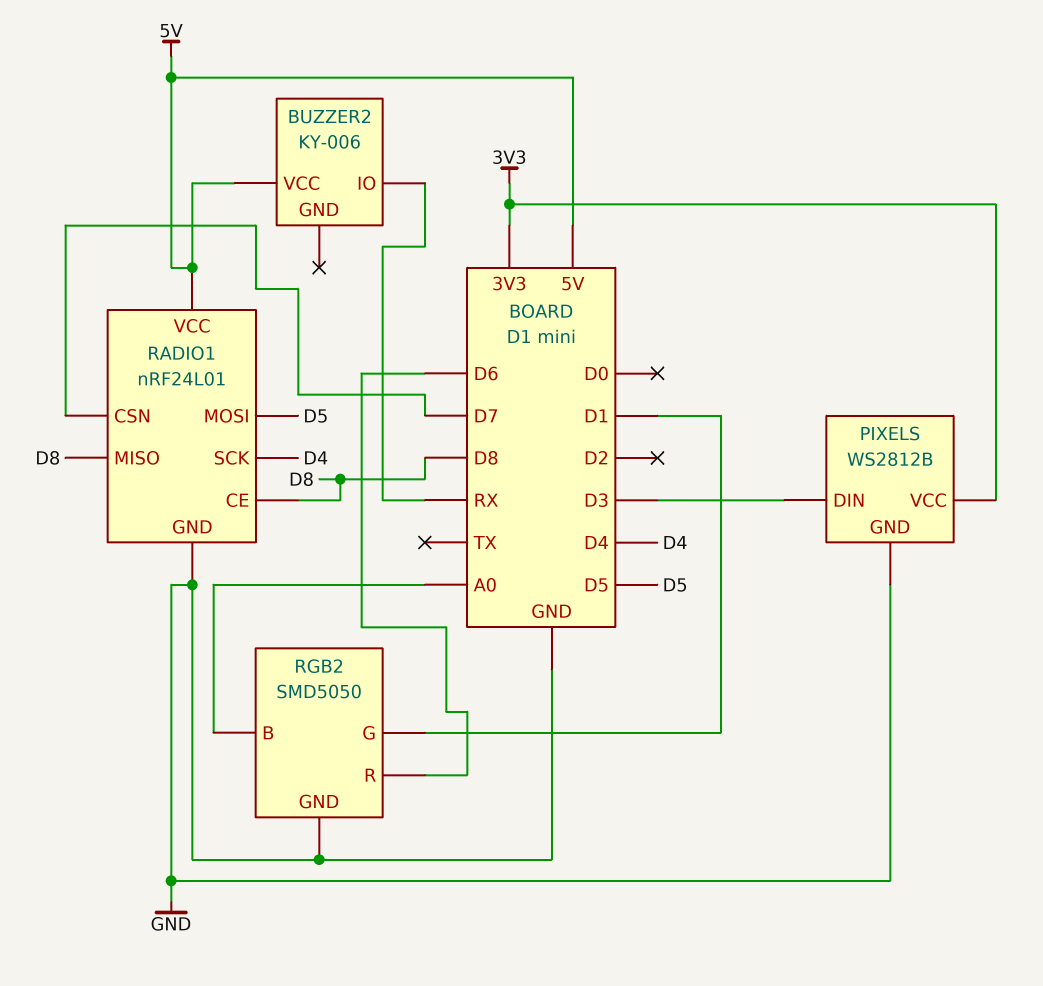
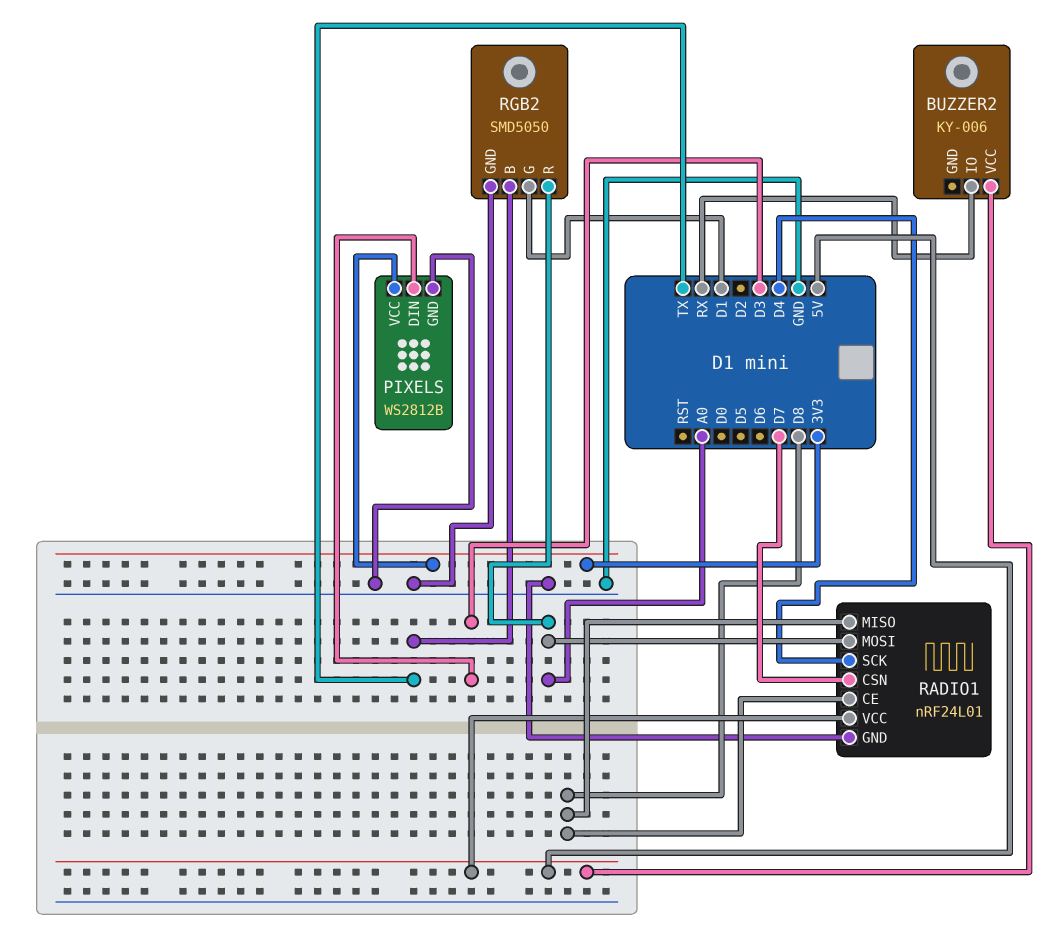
RADIO1 pin MOSI: D5 -> A0
RGB2 pin B: A0 -> TX
RGB2 pin R: D6 -> A0

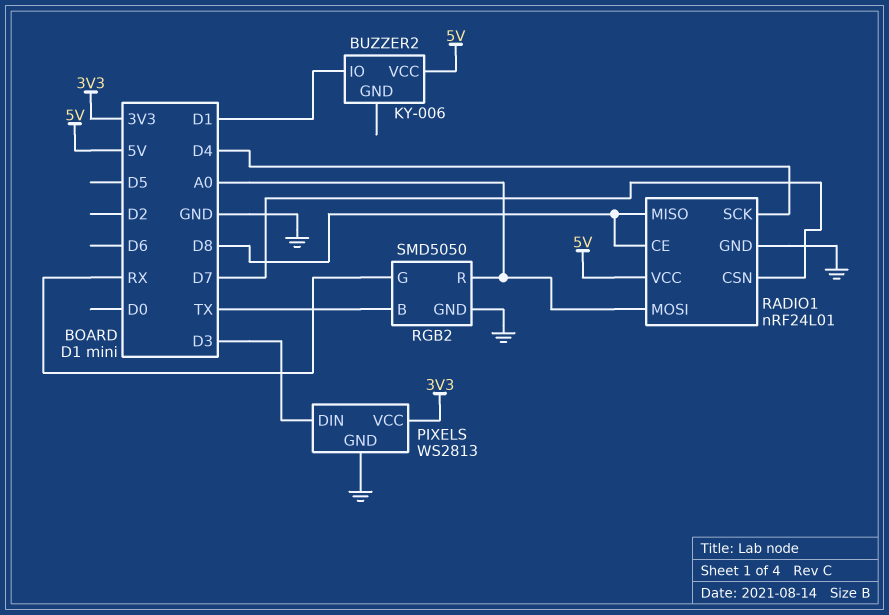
BUZZER2 pin IO: RX -> D1
PIXELS: WS2812B -> WS2813
RGB2 pin G: D1 -> RX

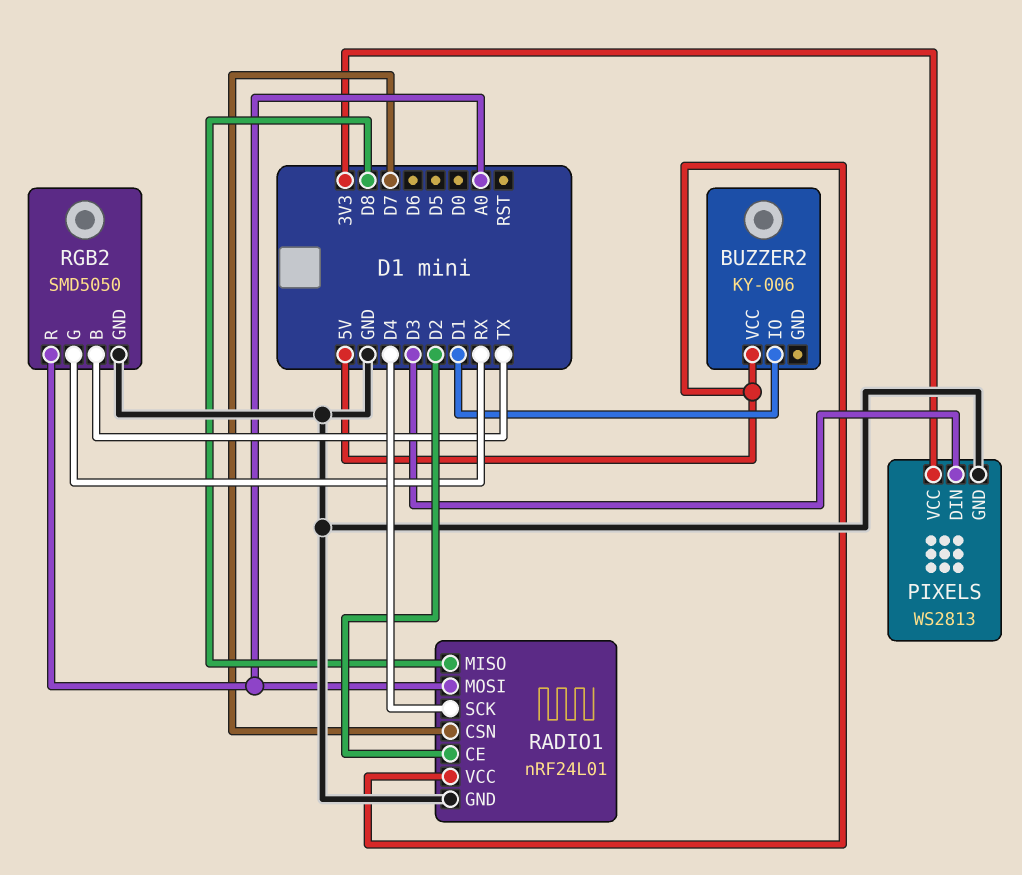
RADIO1 pin CE: D8 -> D2

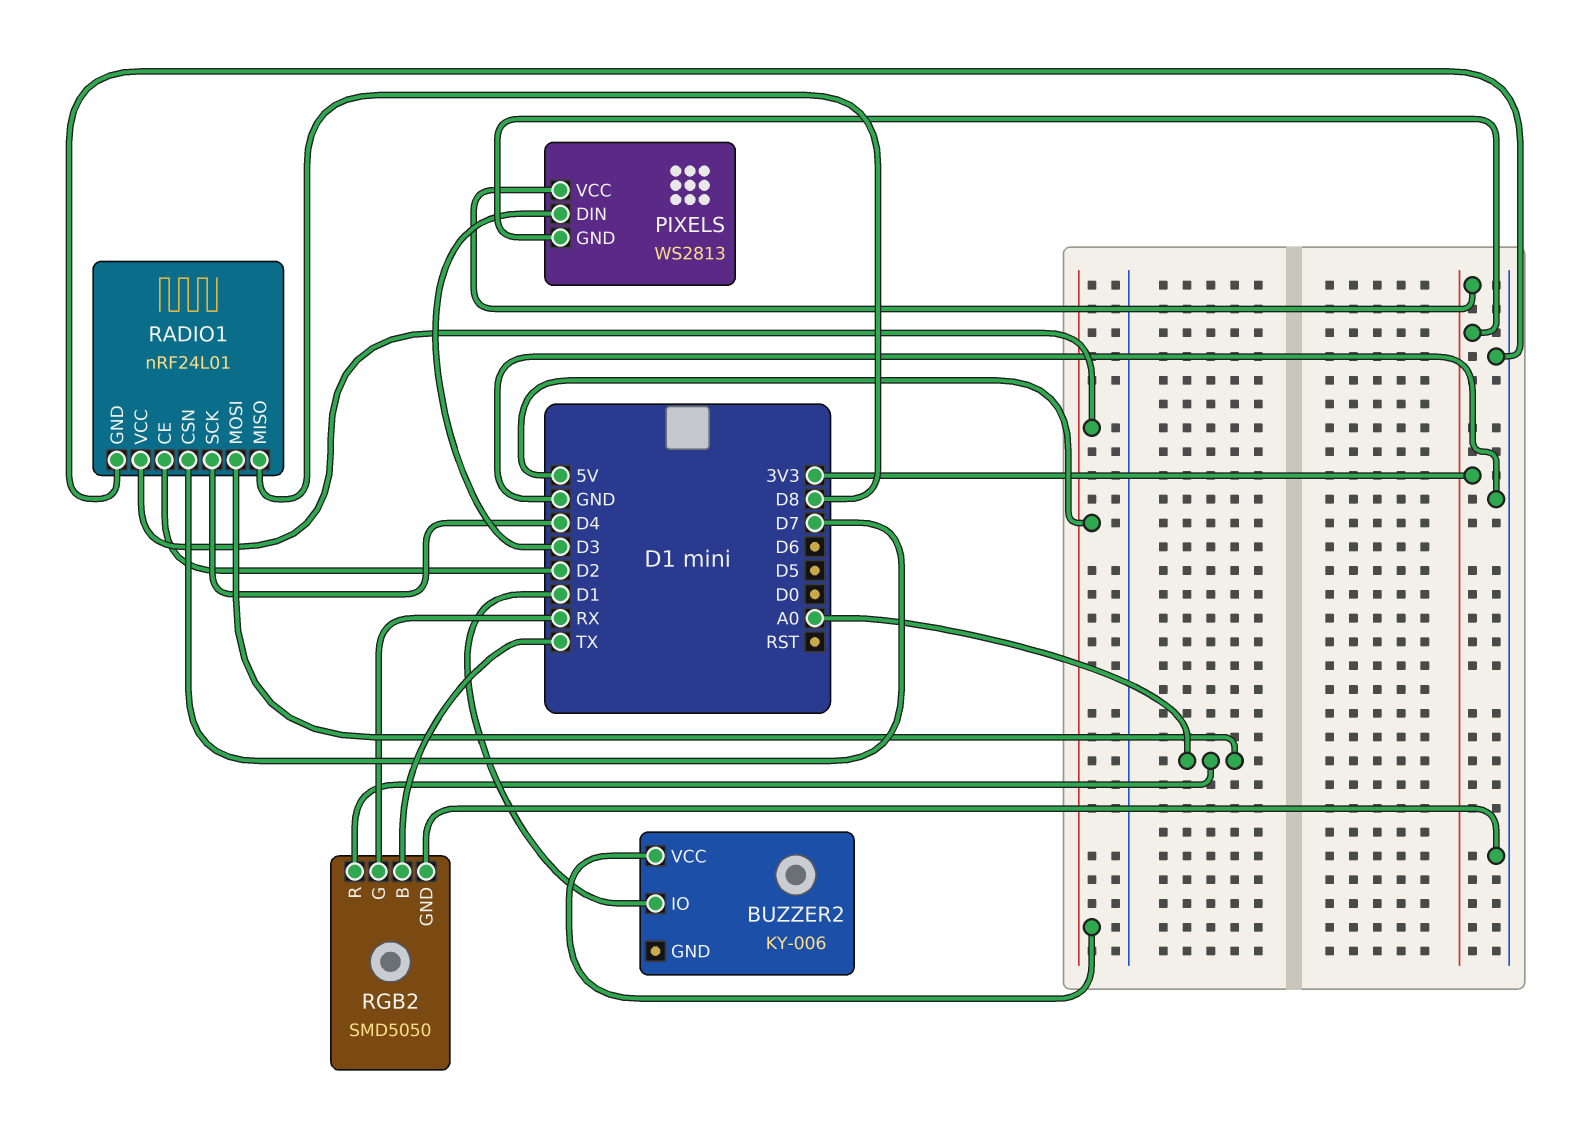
PIXELS pin GND: GND -> 3V3

